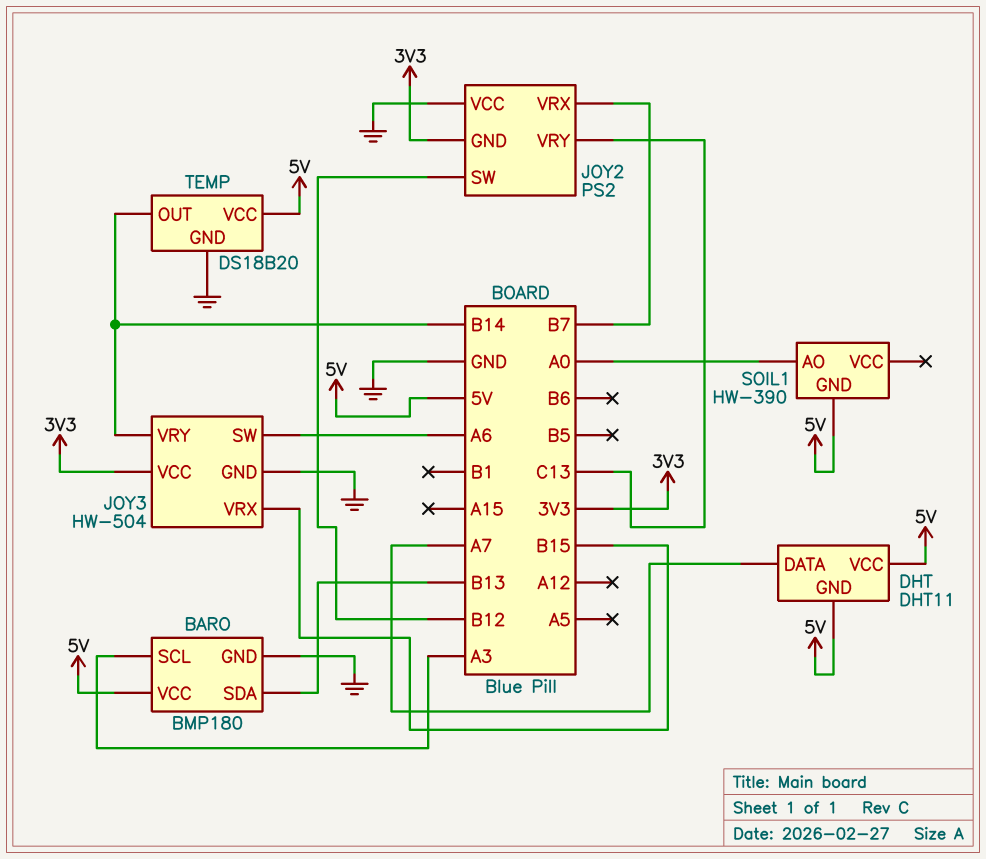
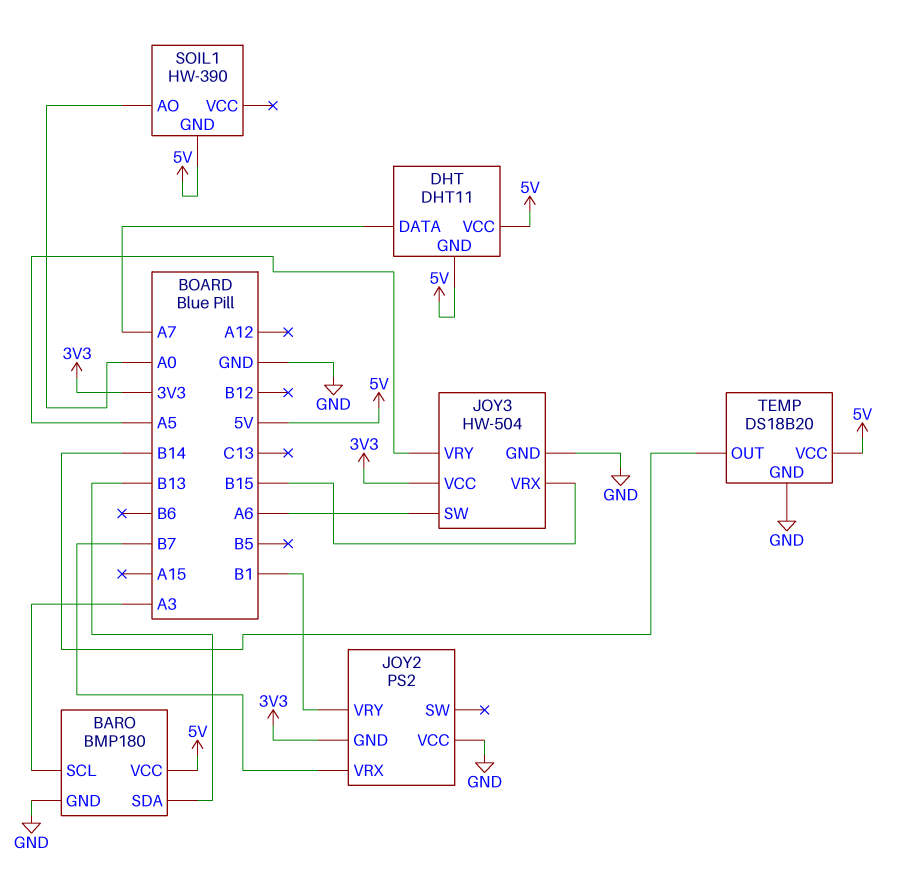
JOY2 pin SW: B12 -> none
JOY2 pin VRY: C13 -> B1
JOY3 pin VRY: B14 -> A5

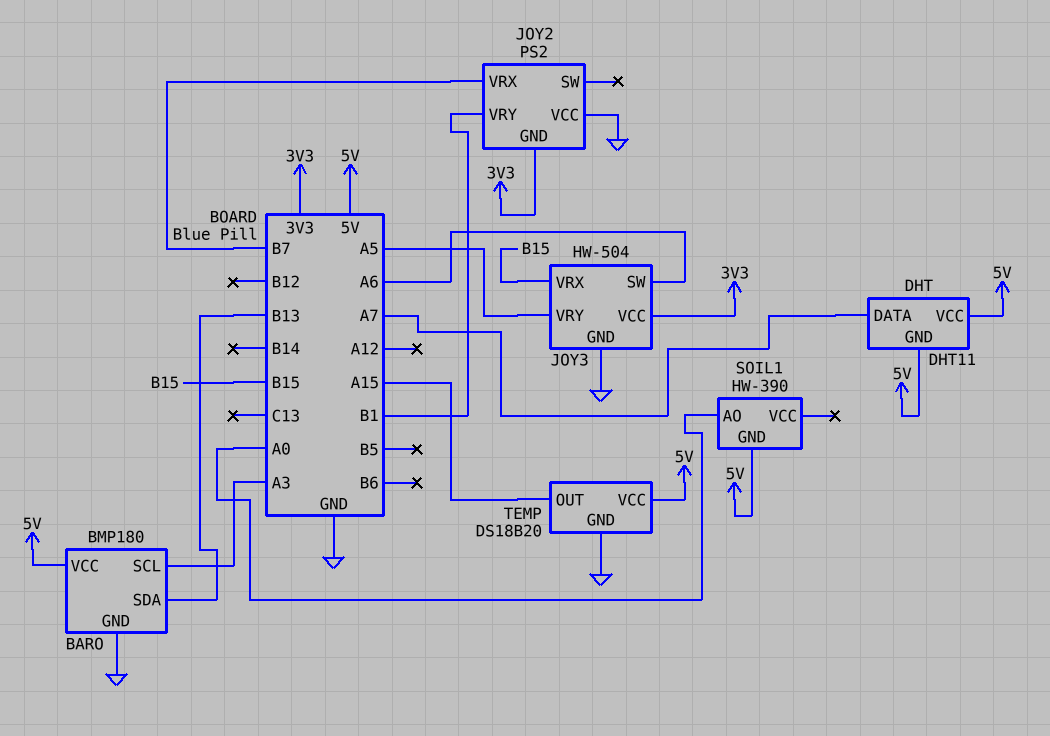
TEMP pin OUT: B14 -> A15

